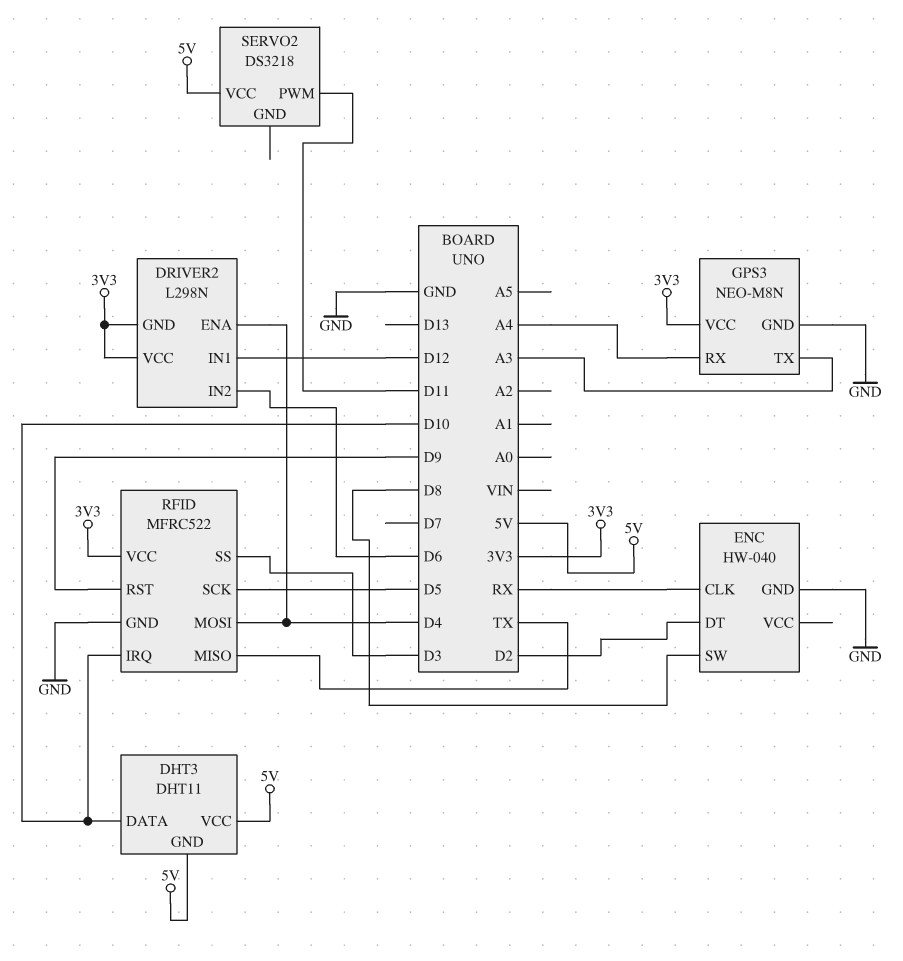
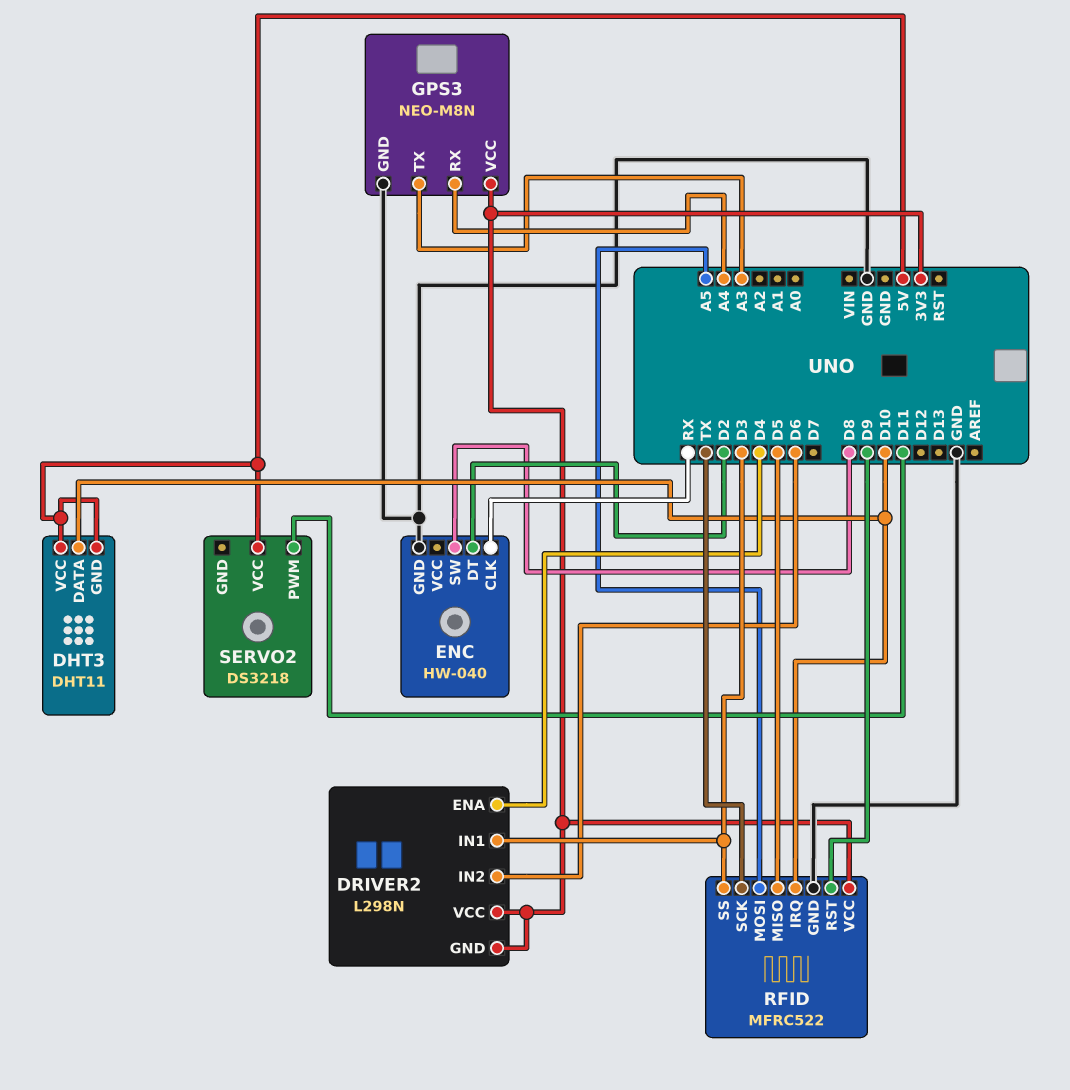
DRIVER2 pin IN1: D12 -> D3
RFID pin MISO: TX -> D5
RFID pin MOSI: D4 -> A5
RFID pin SCK: D5 -> TX

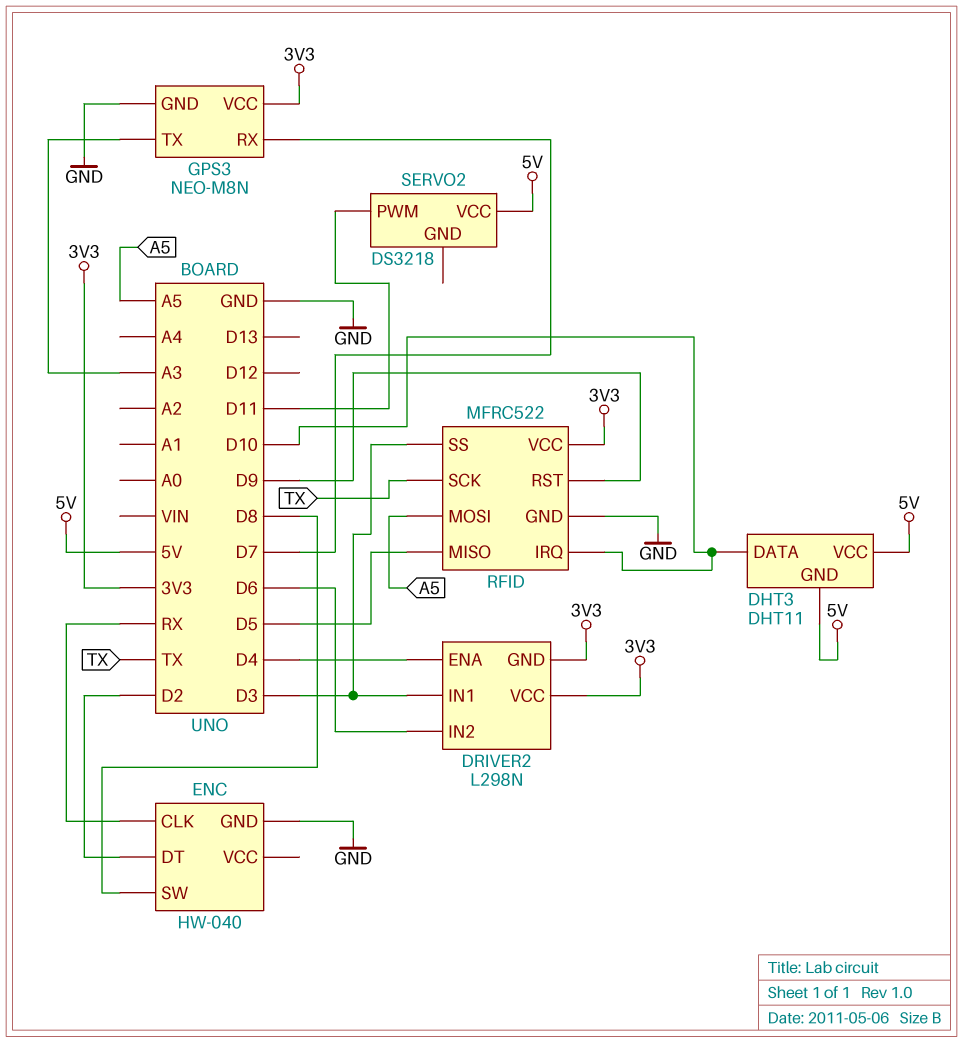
GPS3 pin RX: A4 -> D7

